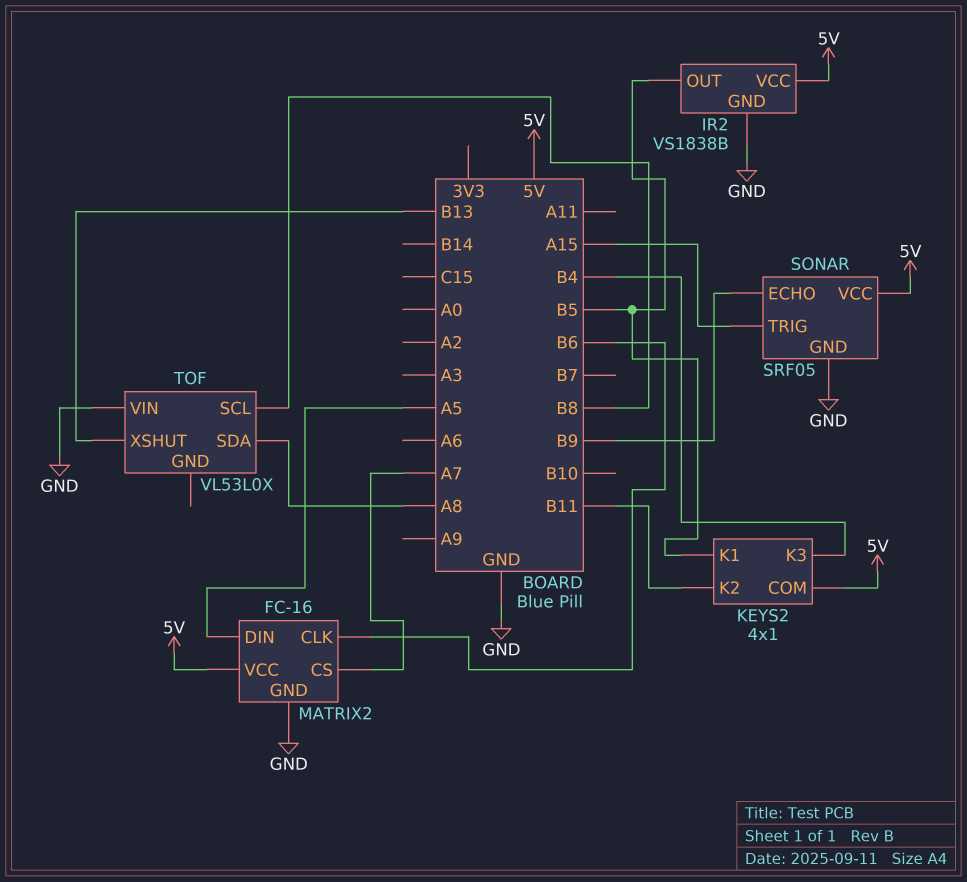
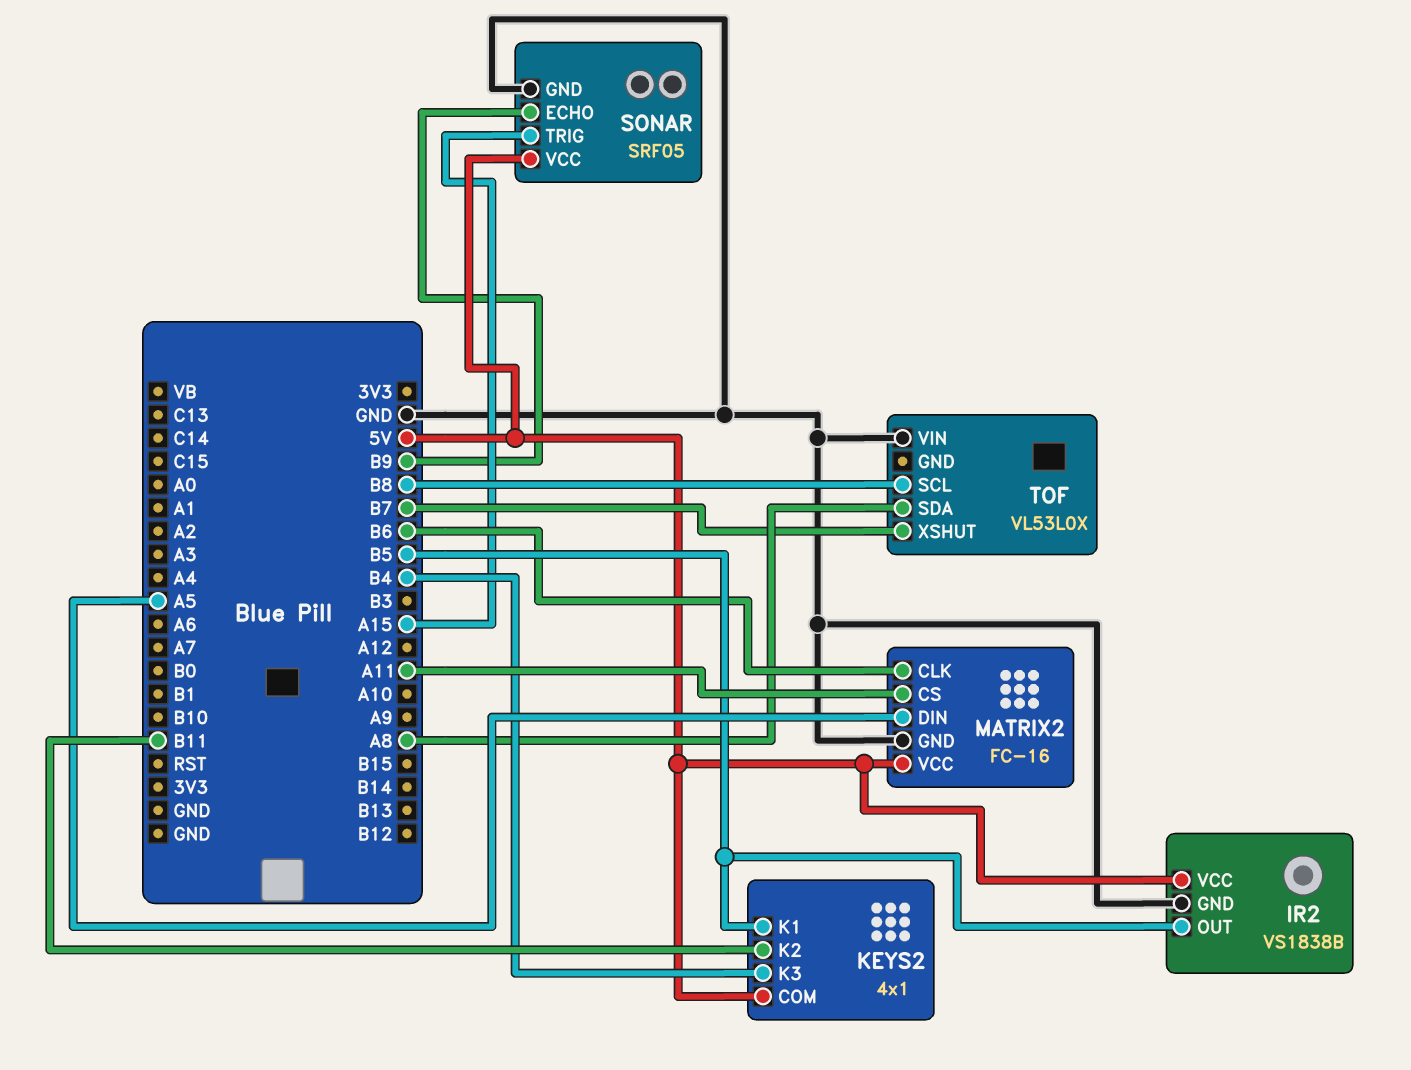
MATRIX2 pin CS: A7 -> A11
TOF pin XSHUT: B13 -> B7

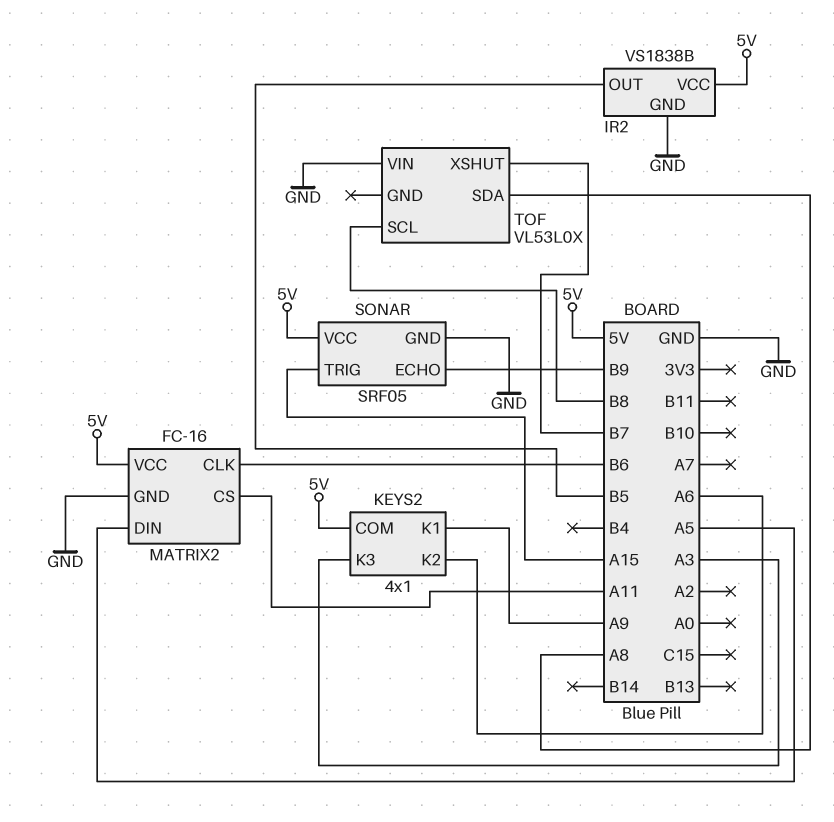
KEYS2 pin K1: B5 -> A9
KEYS2 pin K2: B11 -> A6
KEYS2 pin K3: B4 -> A3

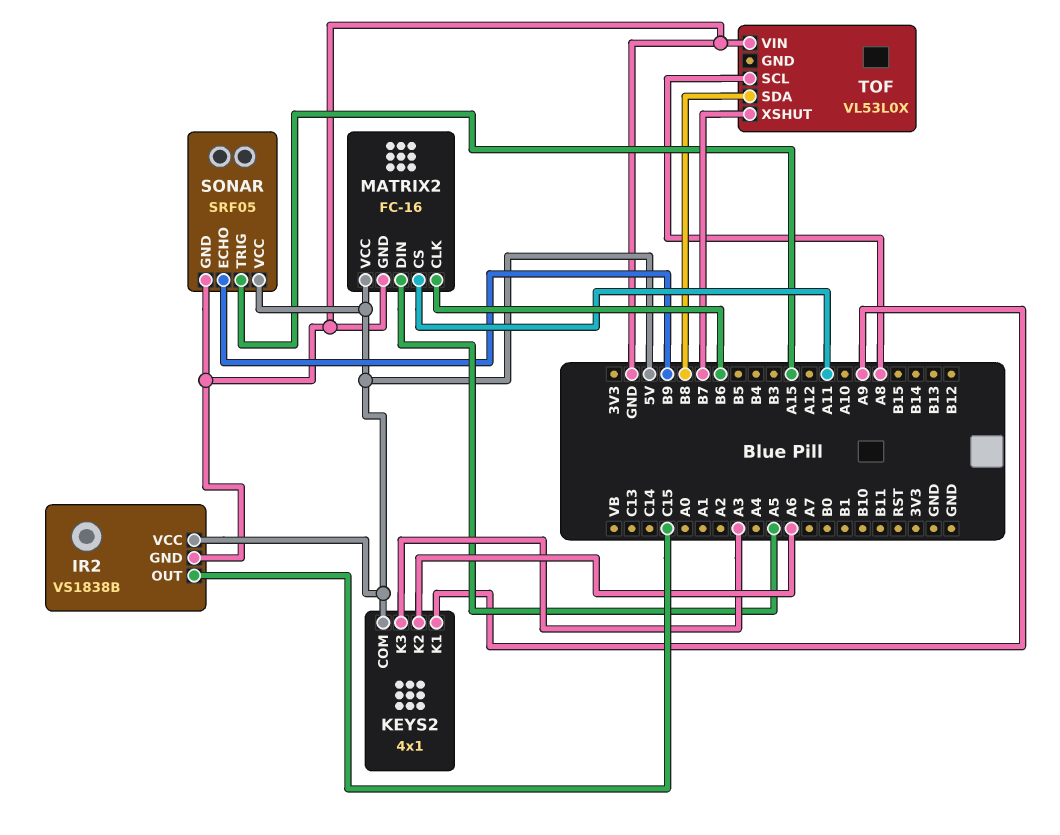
IR2 pin OUT: B5 -> C15
TOF pin SCL: B8 -> A8
TOF pin SDA: A8 -> B8

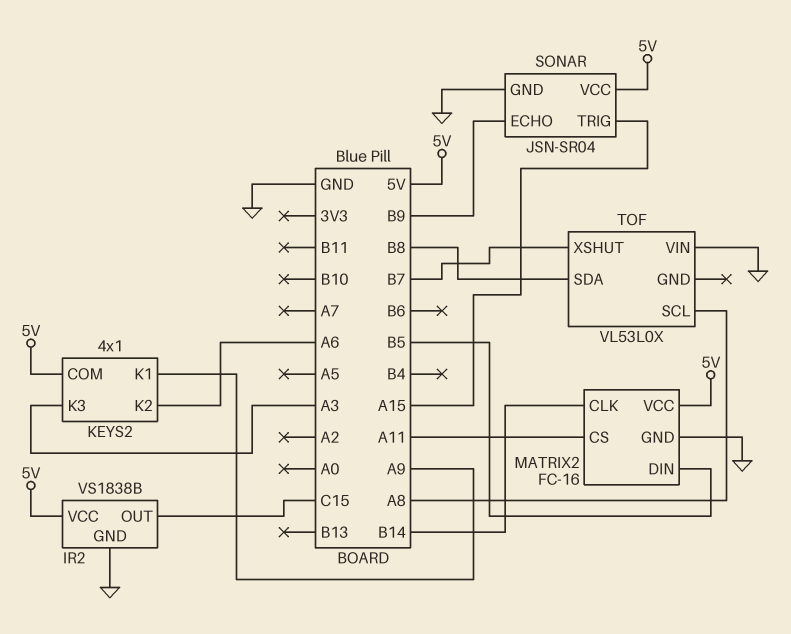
MATRIX2 pin CLK: B6 -> B14
MATRIX2 pin DIN: A5 -> B5
SONAR: SRF05 -> JSN-SR04

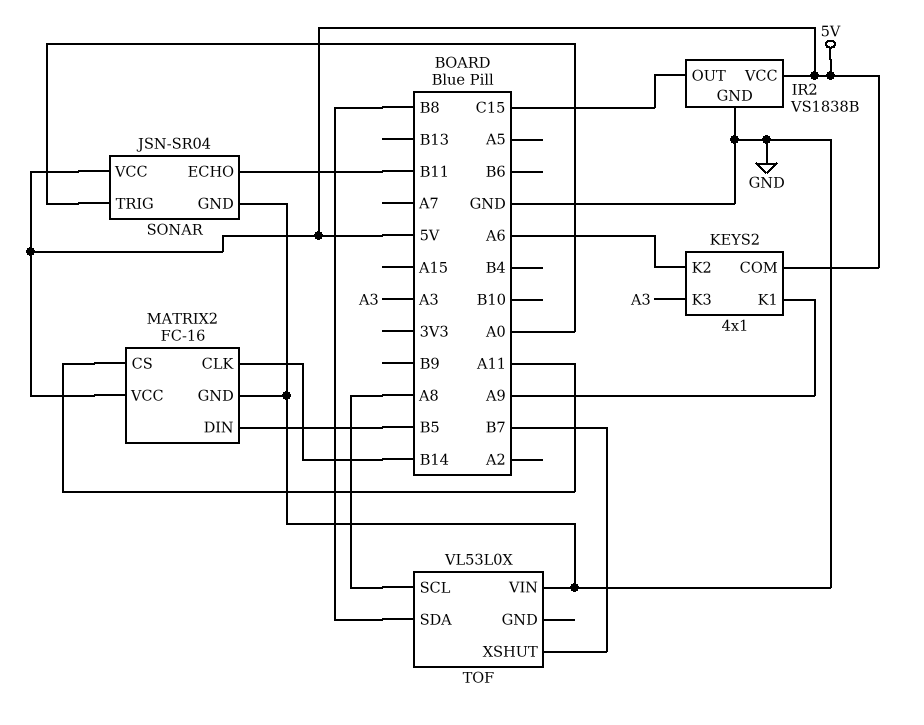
SONAR pin ECHO: B9 -> B11
SONAR pin TRIG: A15 -> A0

